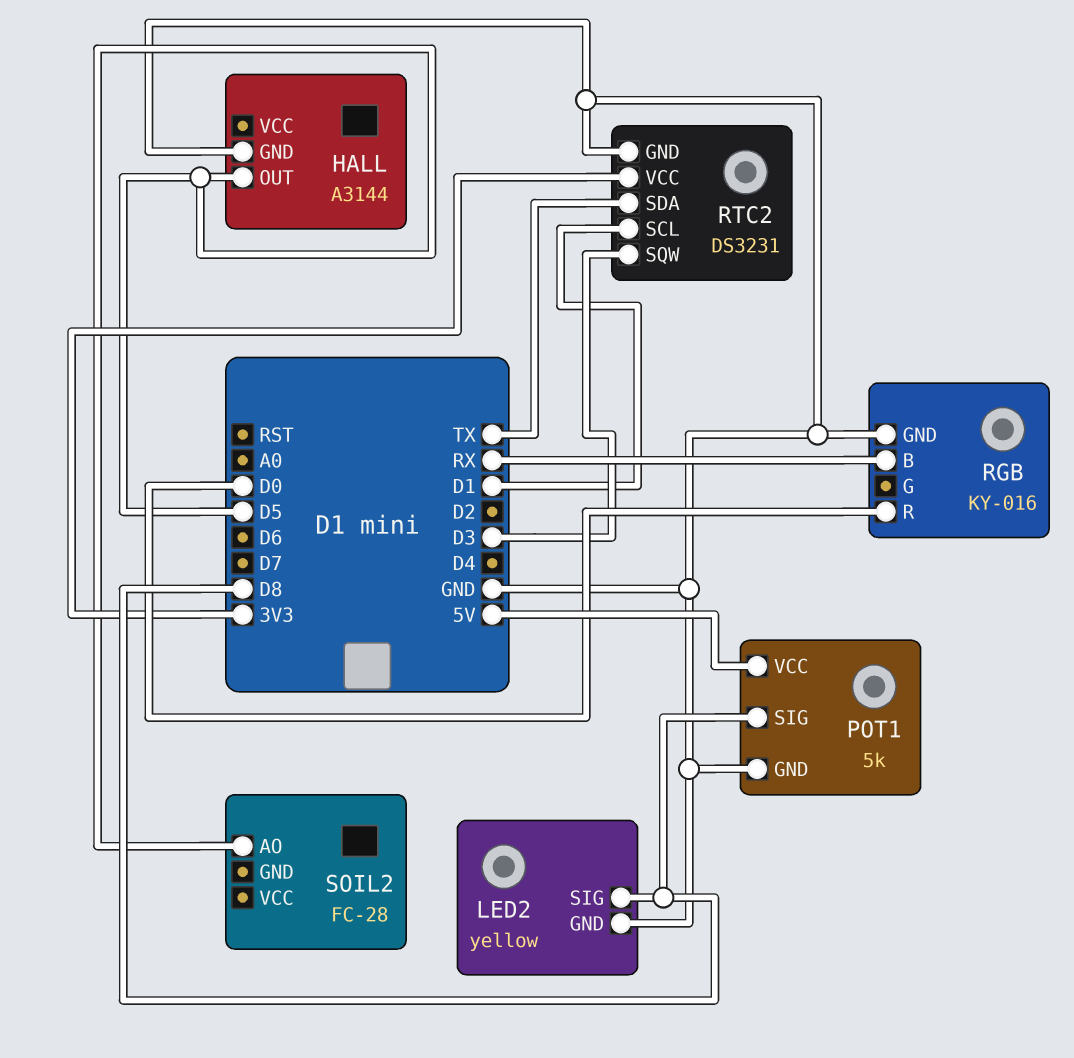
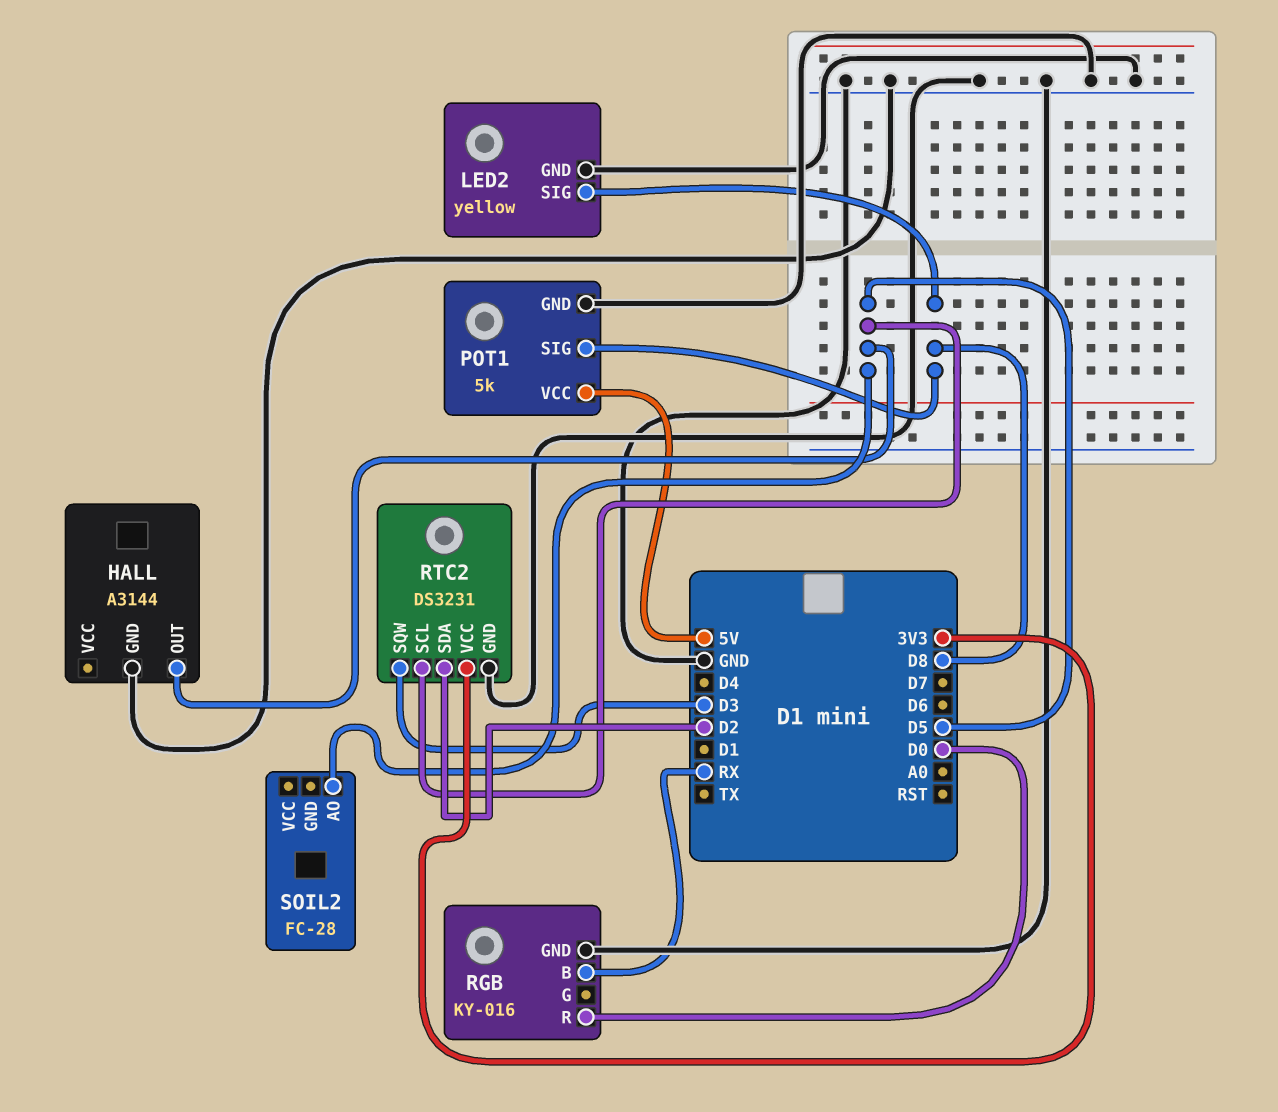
RTC2 pin SCL: D1 -> D5
RTC2 pin SDA: TX -> D2

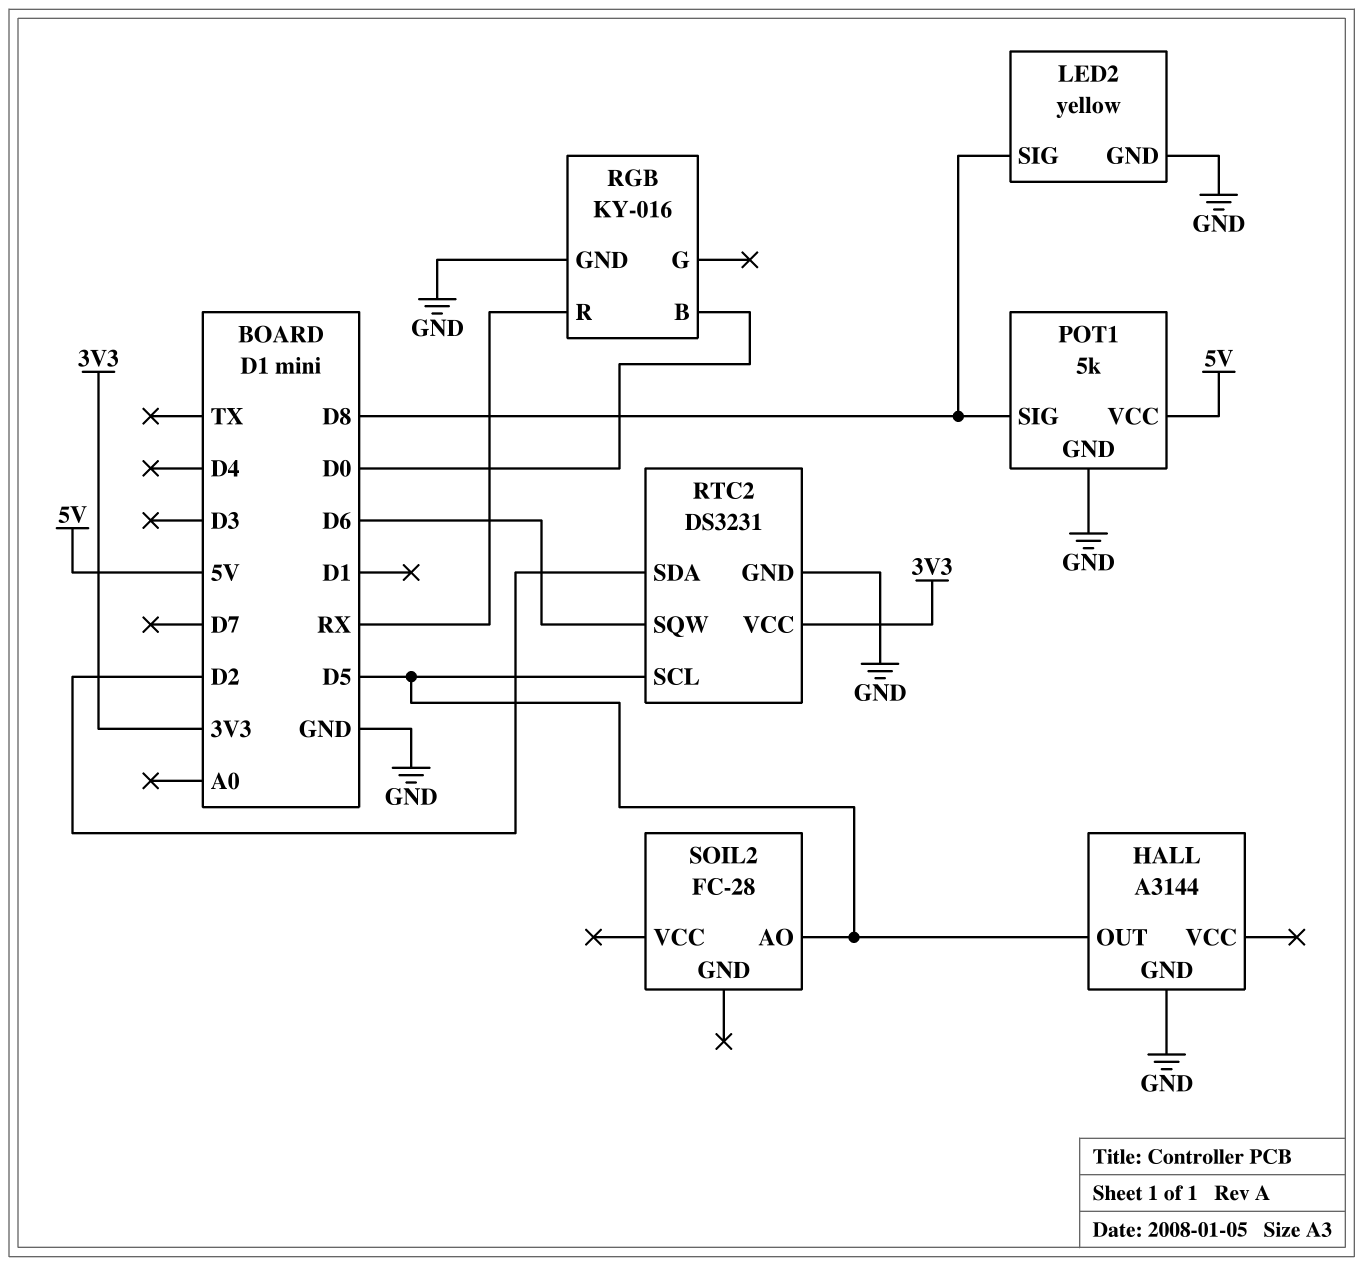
RGB pin B: RX -> D0
RGB pin R: D0 -> RX
RTC2 pin SQW: D3 -> D6

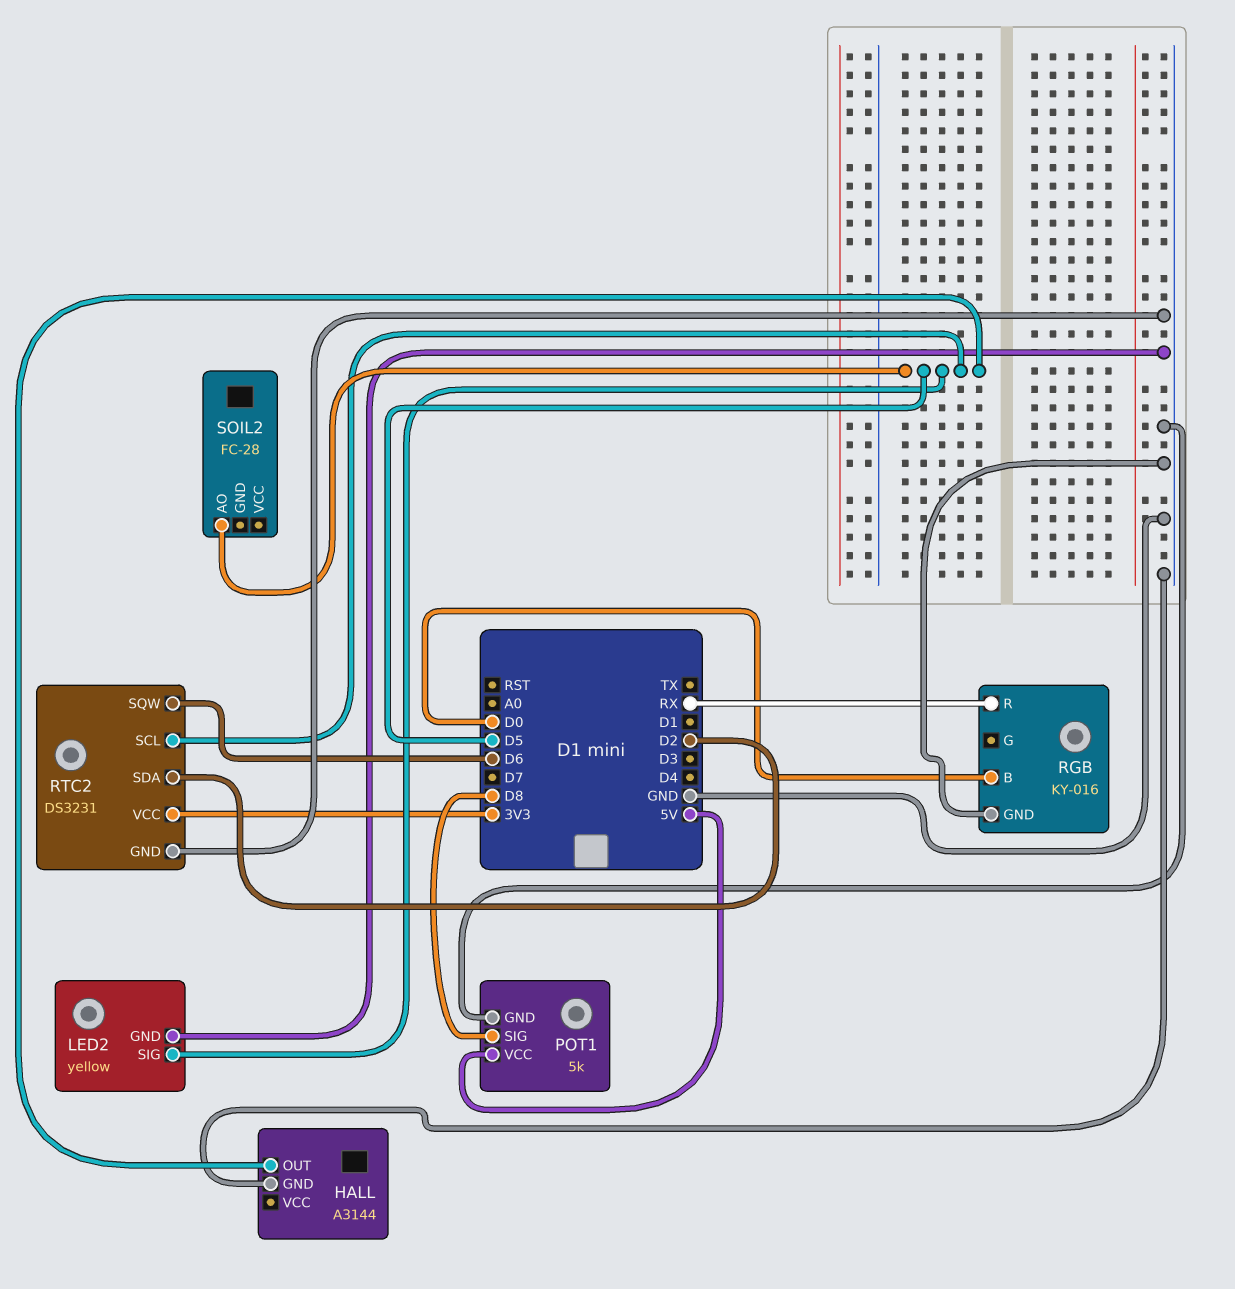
LED2 pin SIG: D8 -> D5

